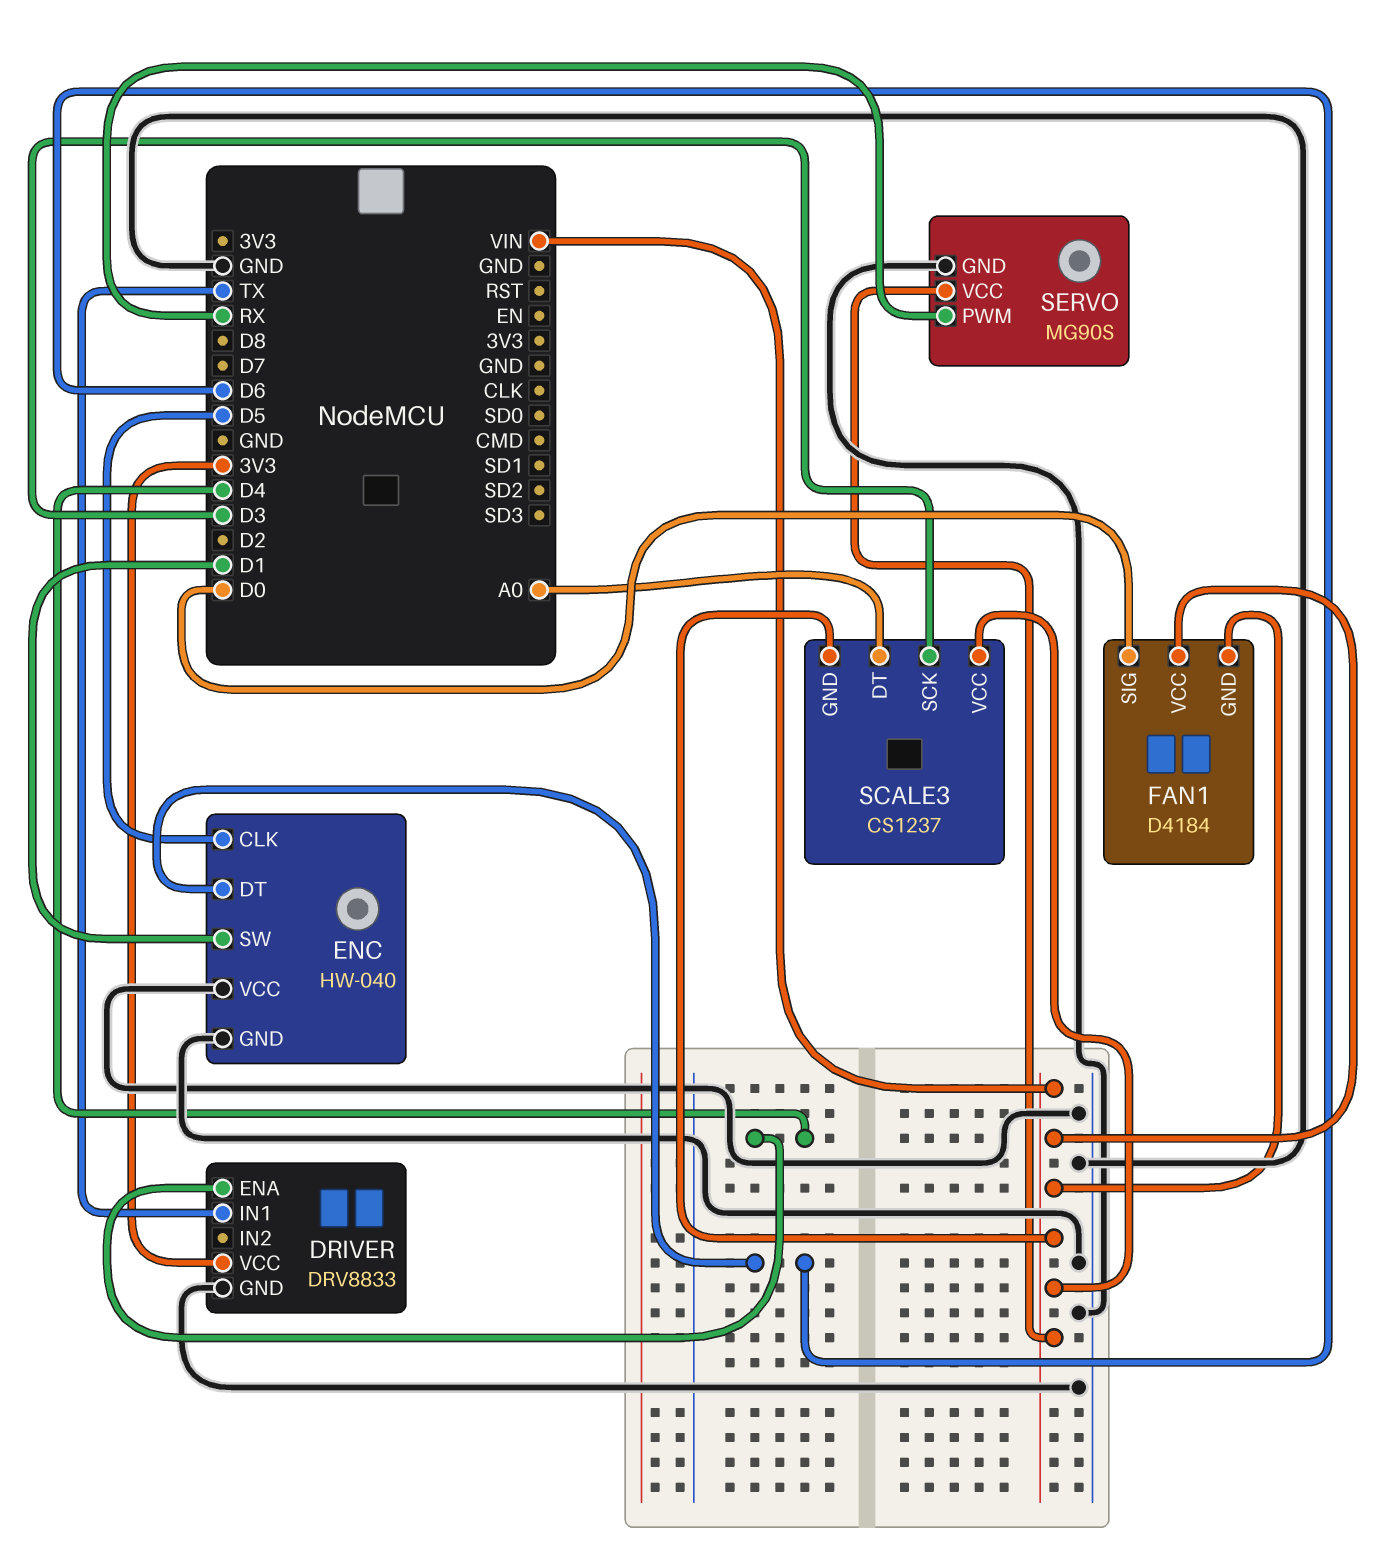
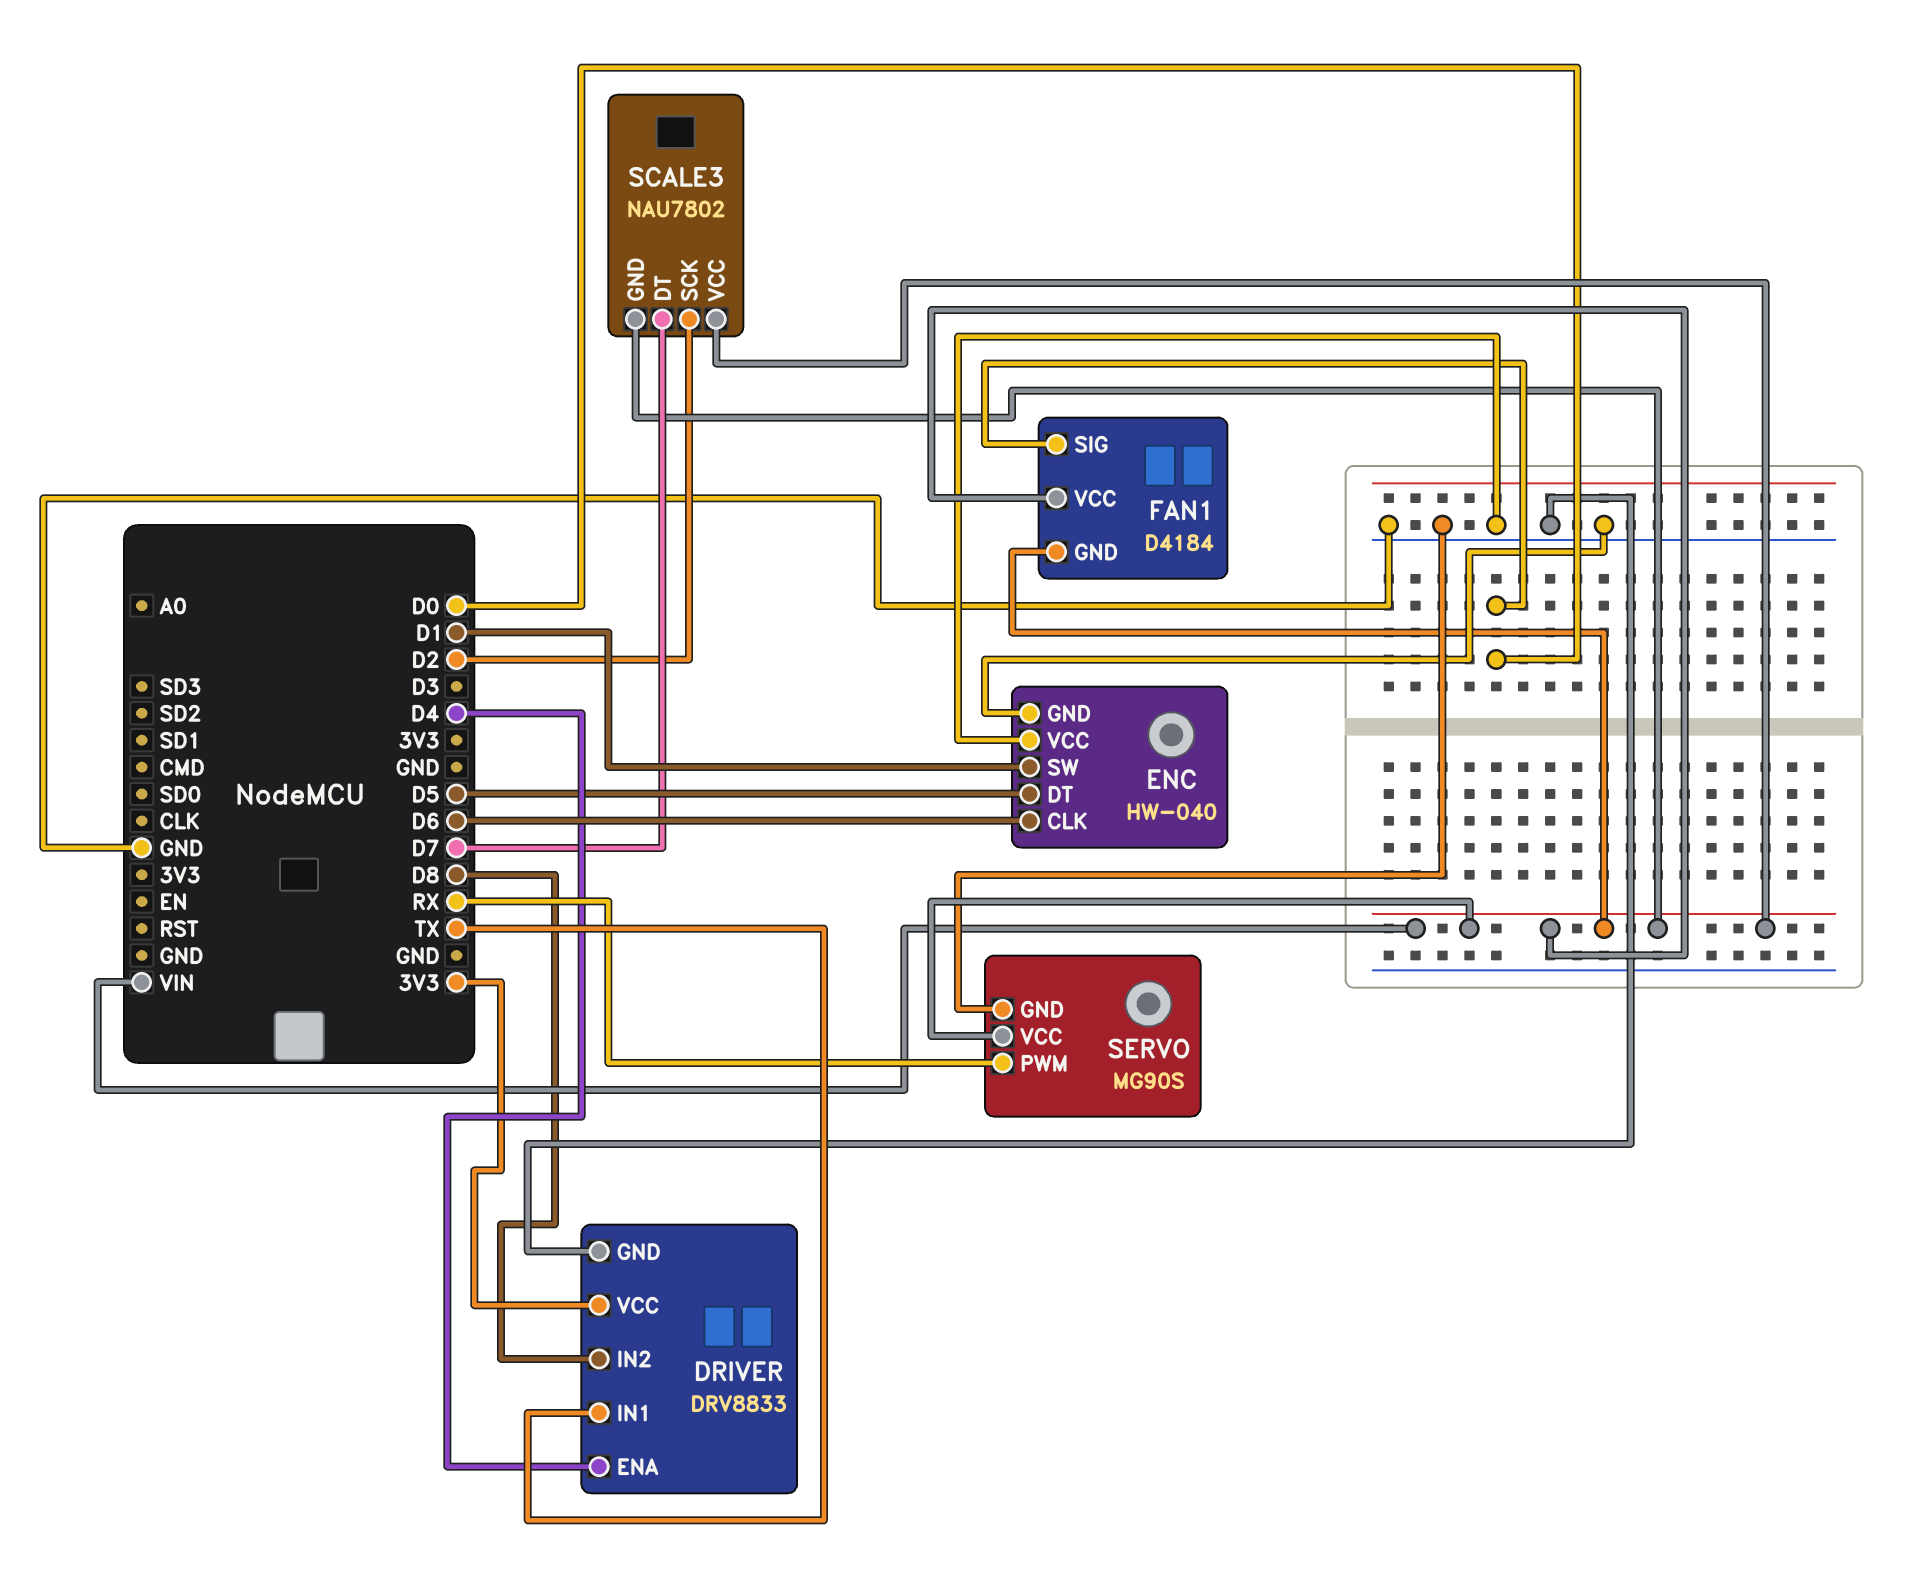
DRIVER pin IN2: none -> D8
ENC pin CLK: D5 -> D6
ENC pin DT: D6 -> D5
SCALE3: CS1237 -> NAU7802
SCALE3 pin DT: A0 -> D7
SCALE3 pin SCK: D3 -> D2

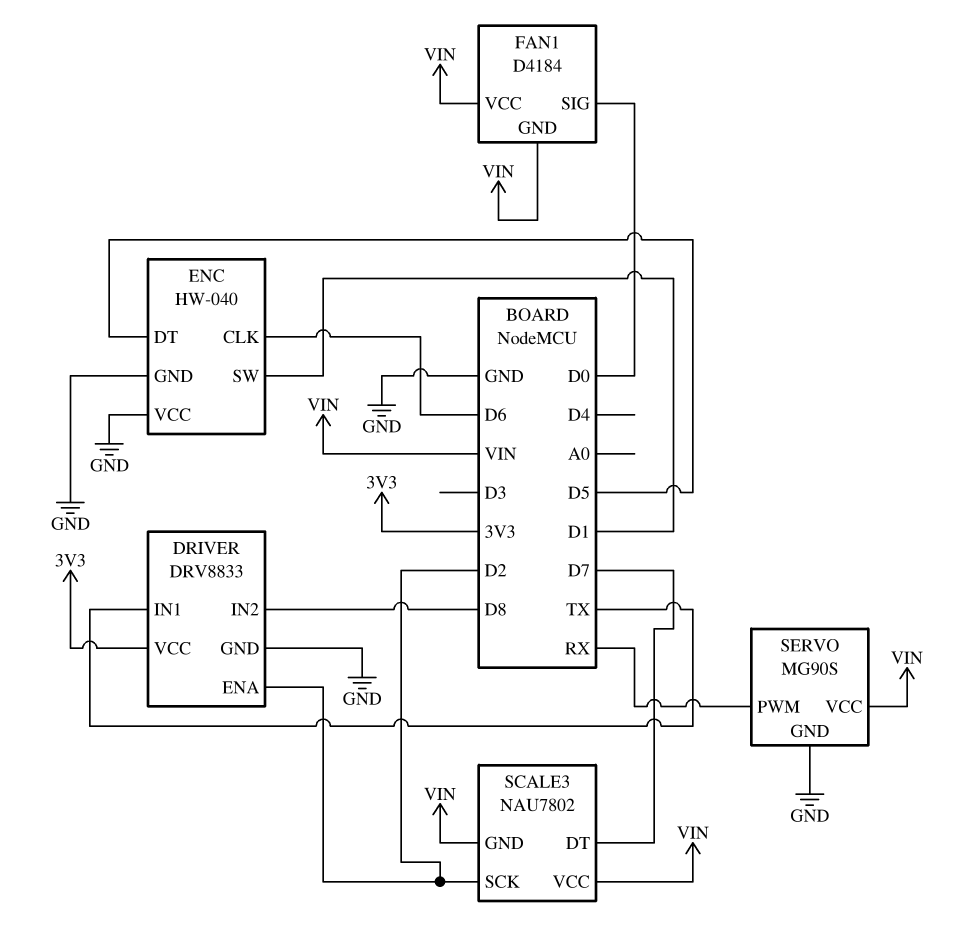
DRIVER pin ENA: D4 -> D2

